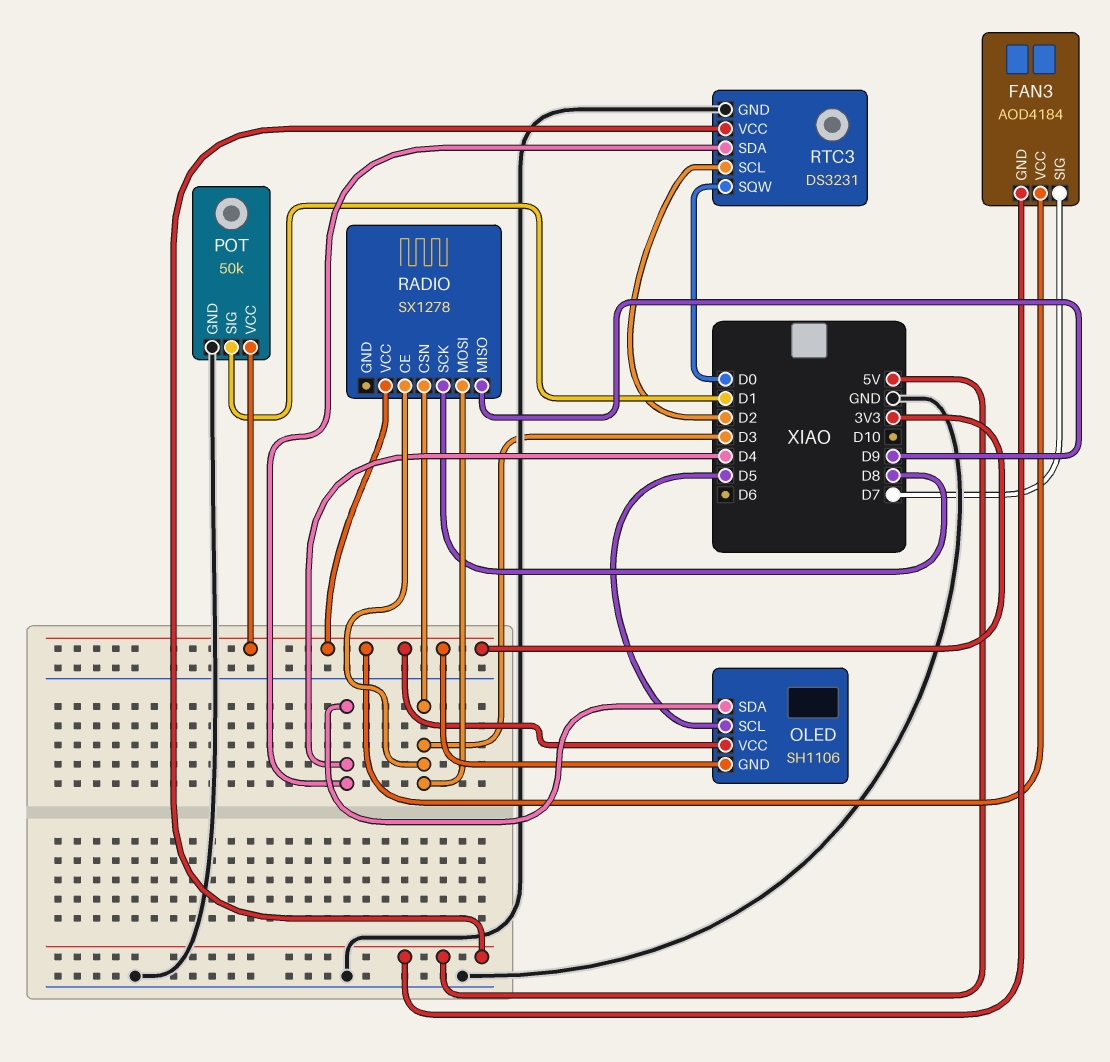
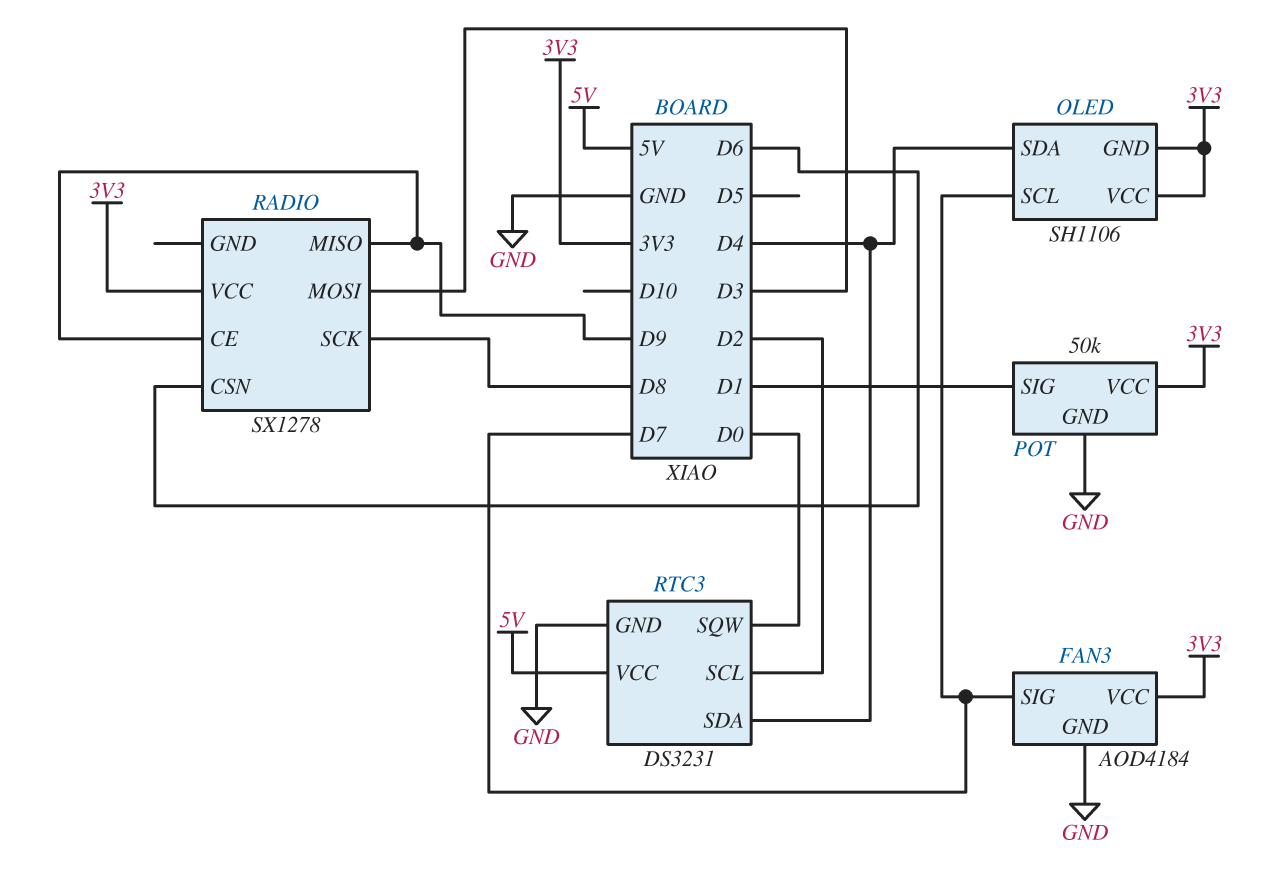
FAN3 pin GND: 5V -> GND
OLED pin SCL: D5 -> D7
RADIO pin CE: D3 -> D9
RADIO pin CSN: D3 -> D6

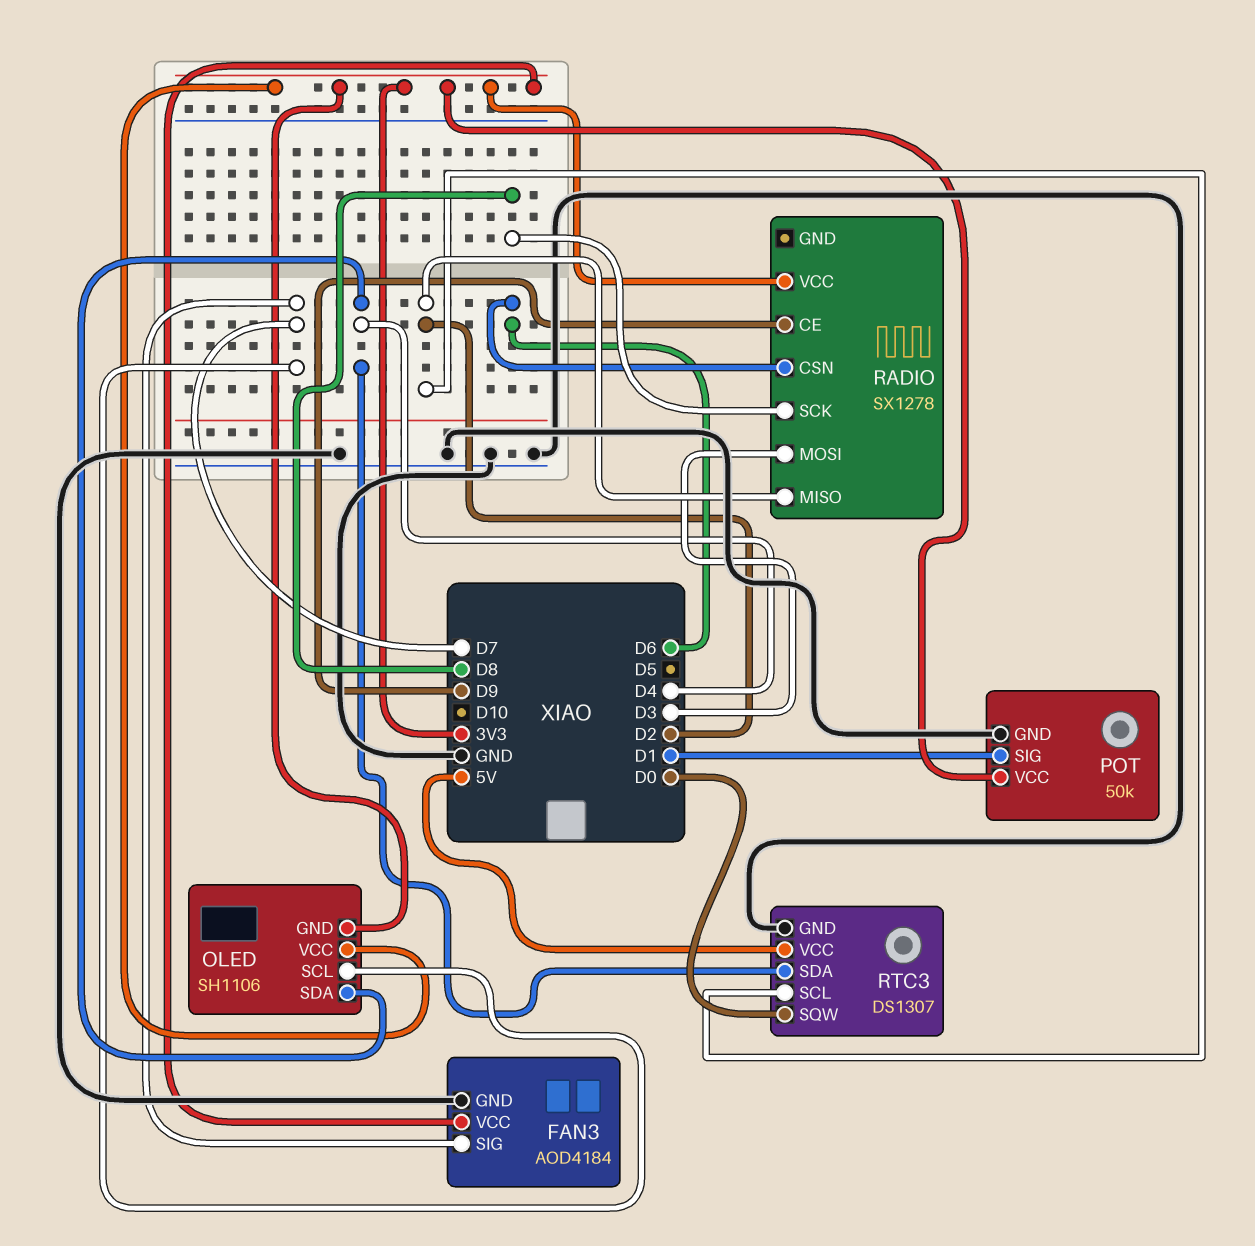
RADIO pin MISO: D9 -> D2
RTC3: DS3231 -> DS1307

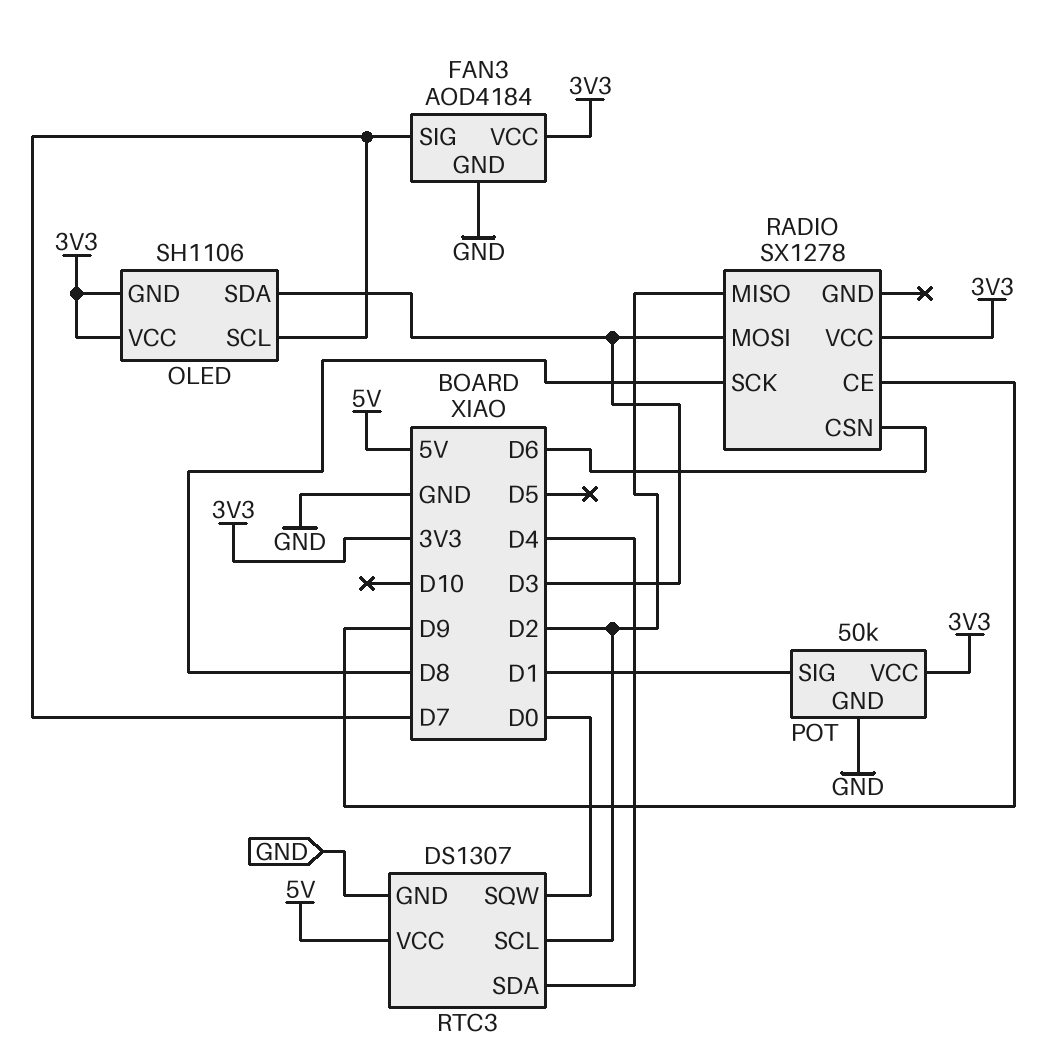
OLED pin SDA: D4 -> D3

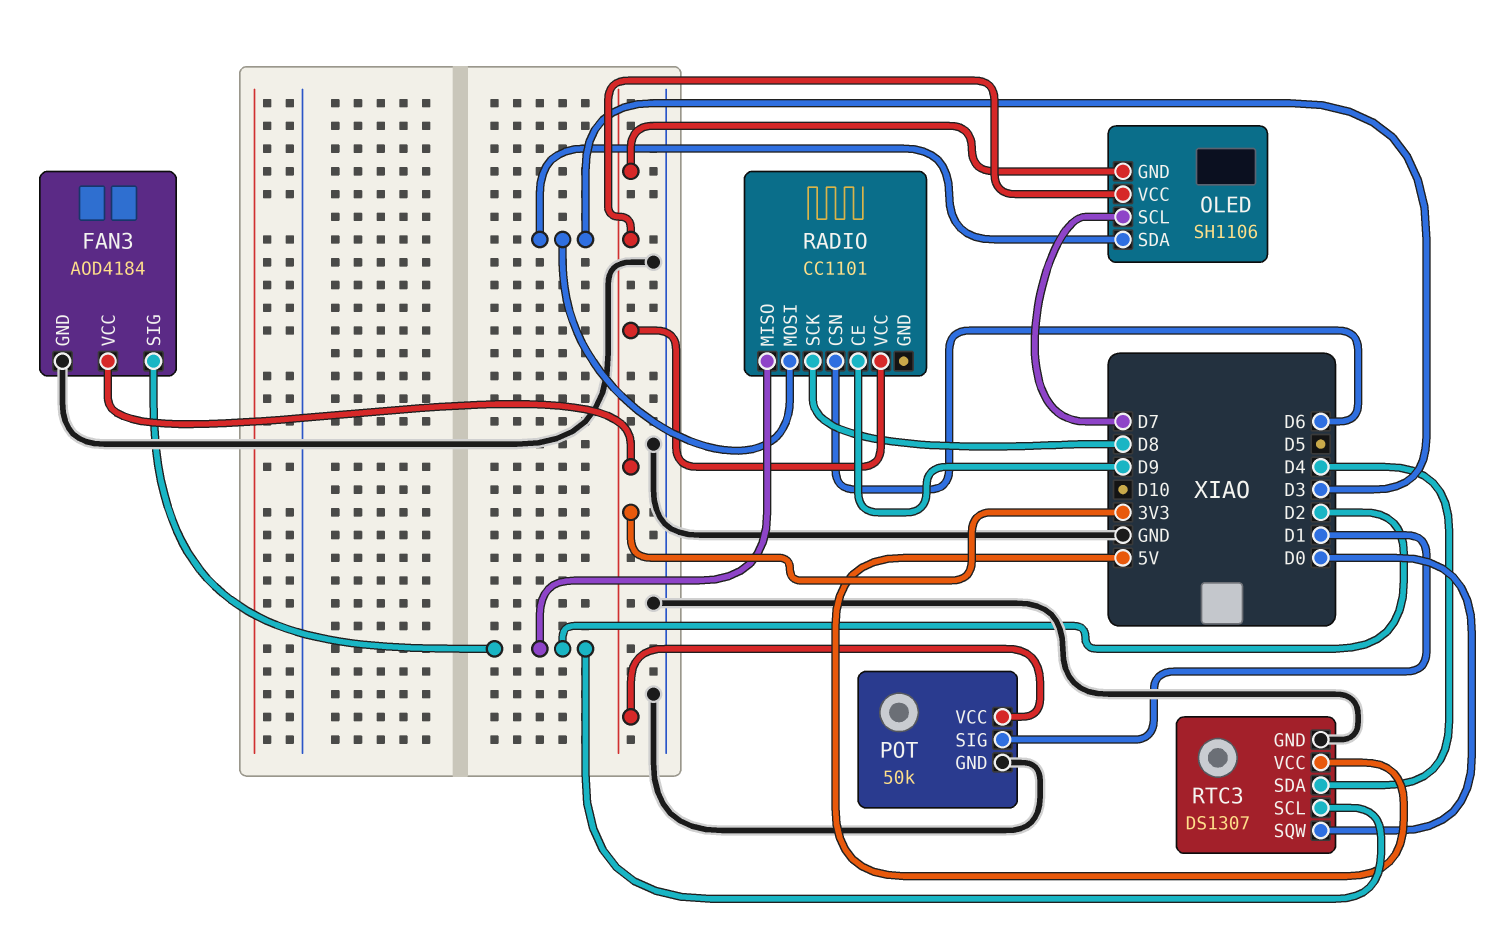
FAN3 pin SIG: D7 -> D2
RADIO: SX1278 -> CC1101

